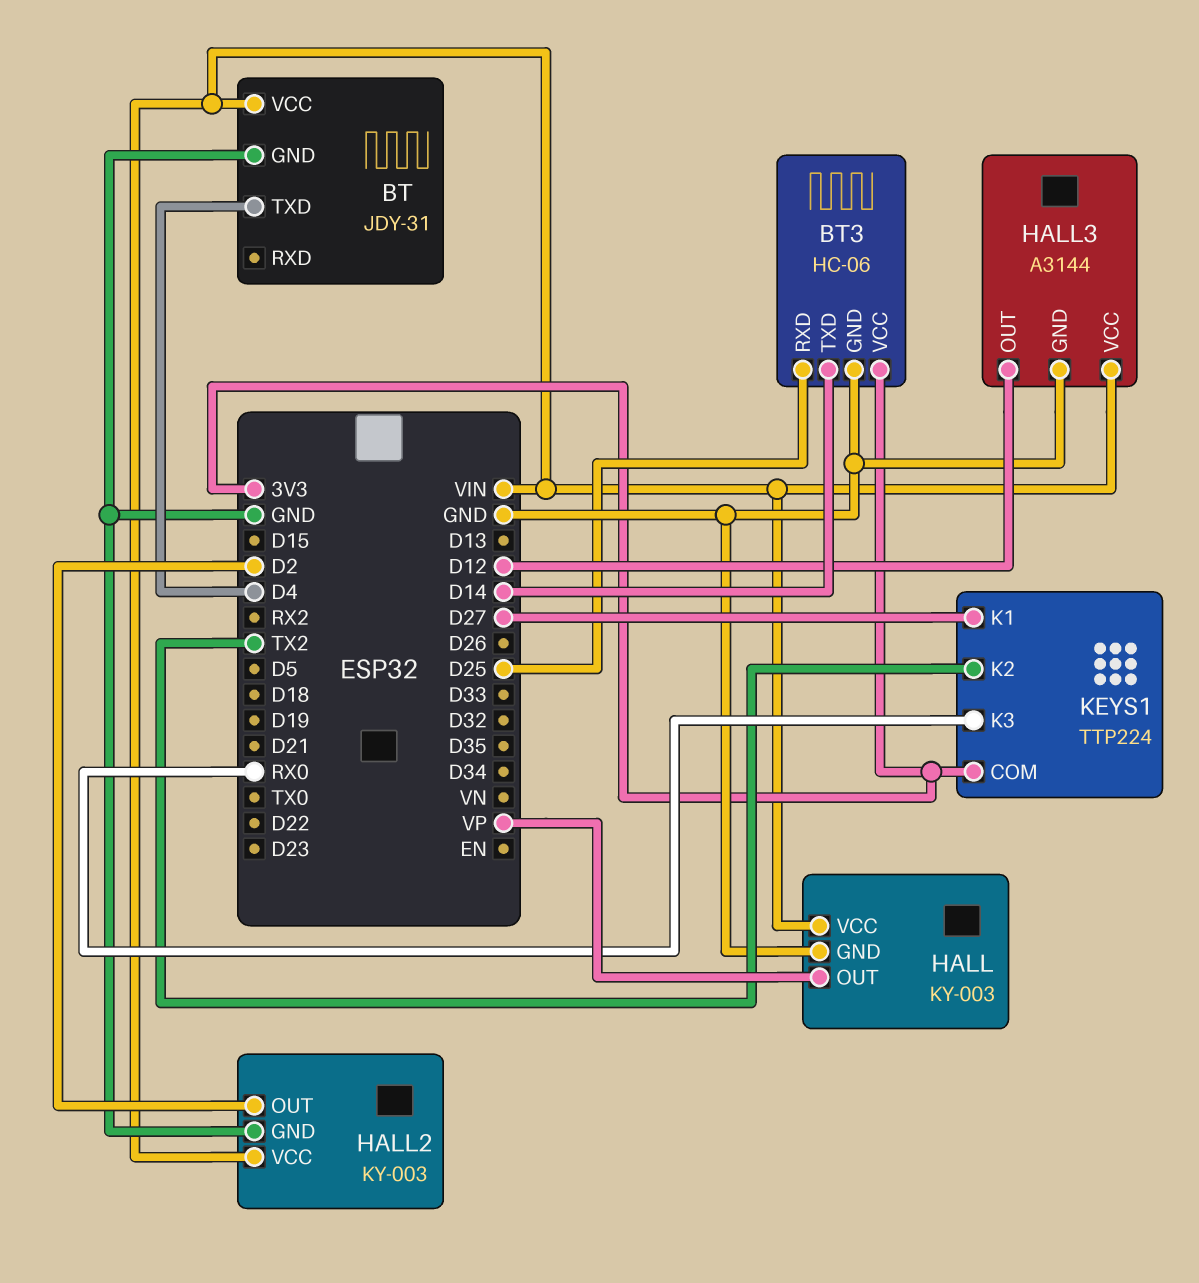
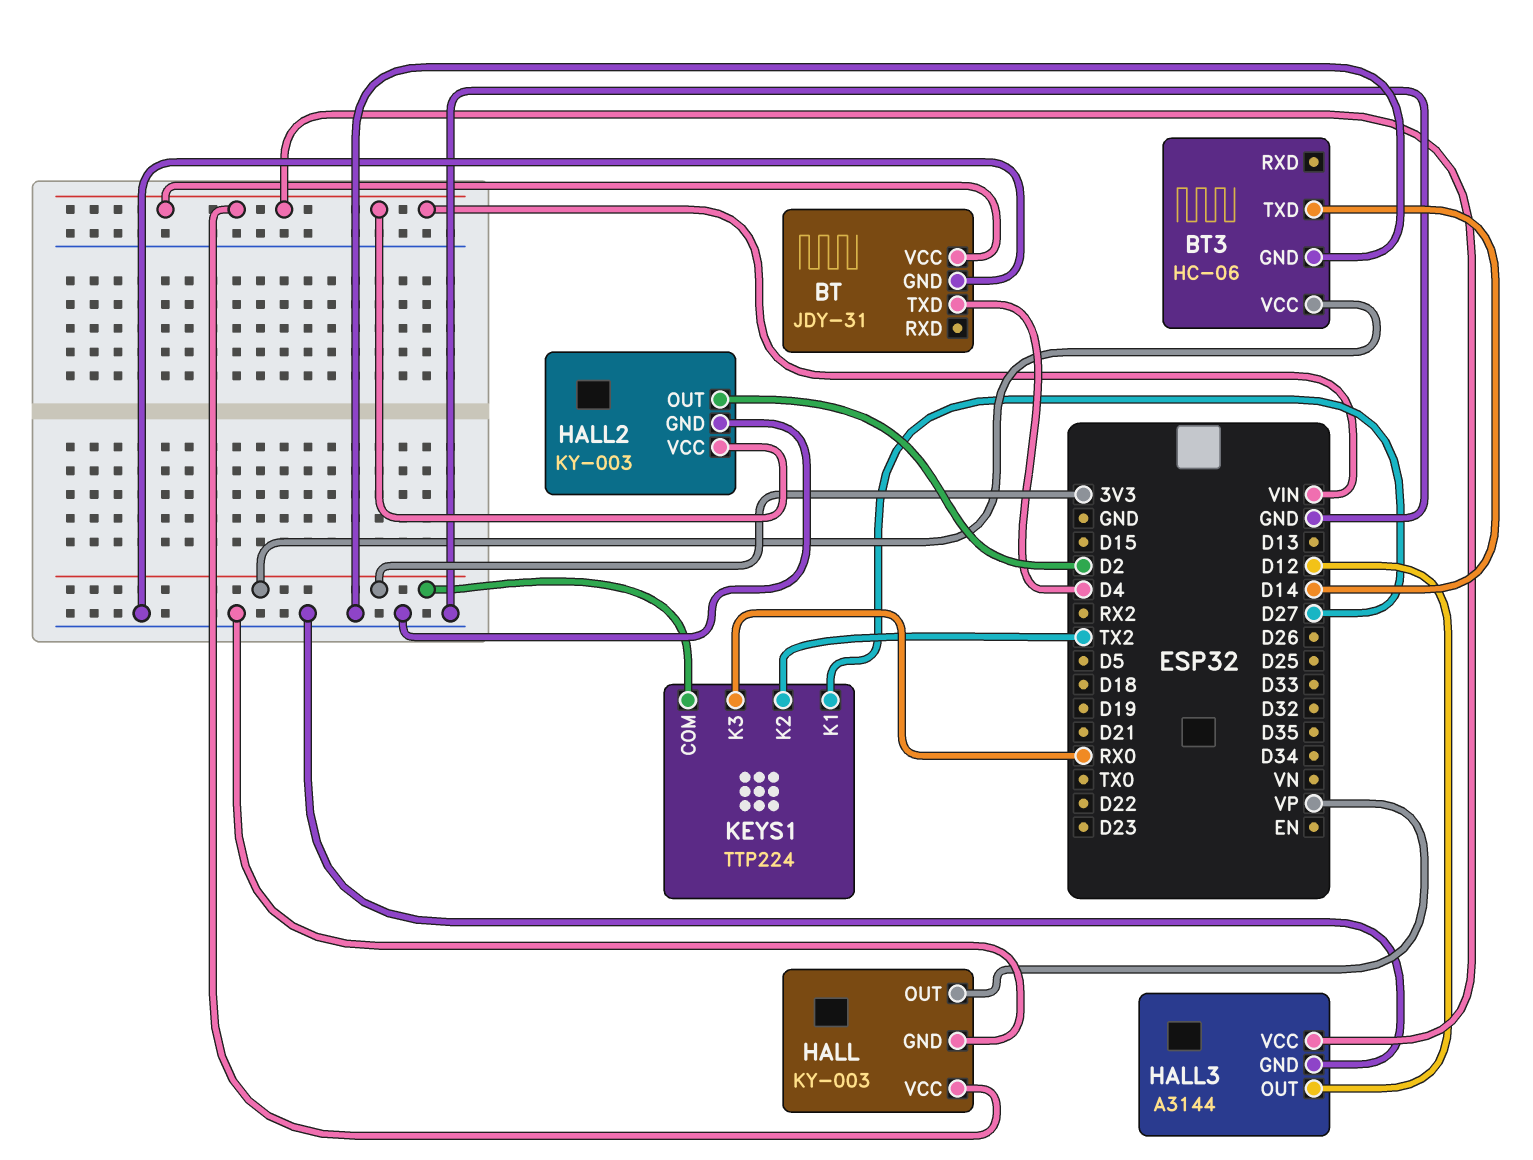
BT3 pin RXD: D25 -> none

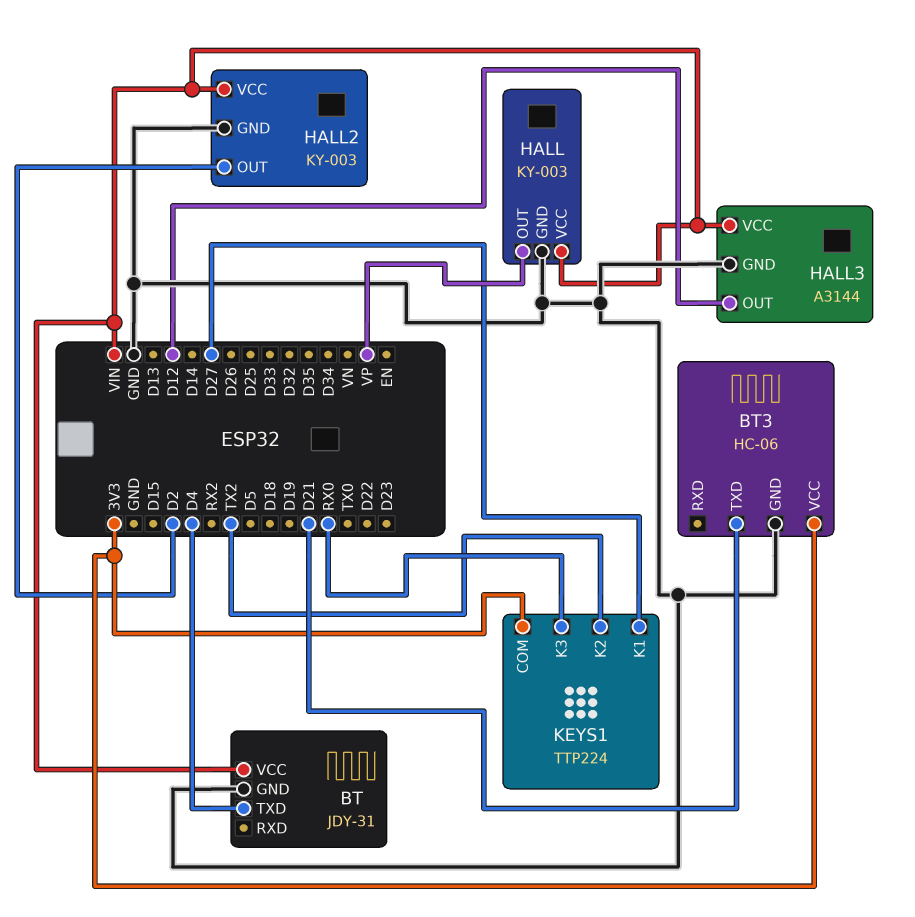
BT3 pin TXD: D14 -> D21

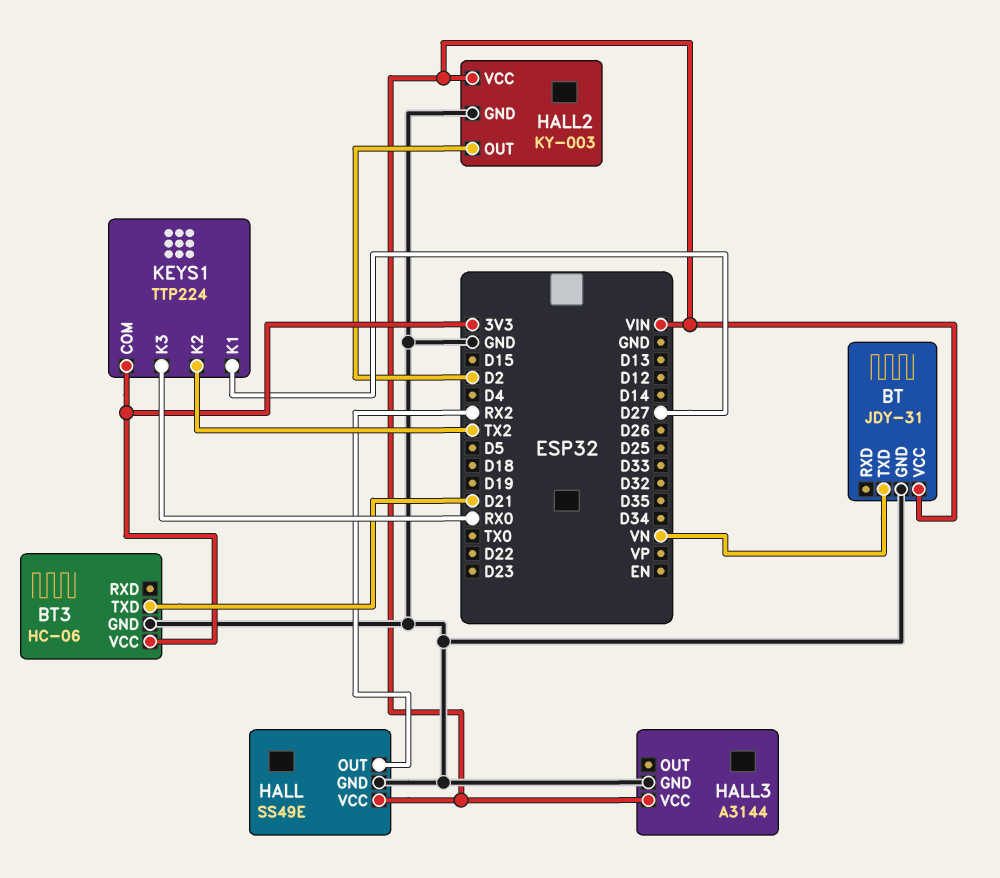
BT pin TXD: D4 -> VN
HALL: KY-003 -> SS49E
HALL pin OUT: VP -> RX2
HALL3 pin OUT: D12 -> none

